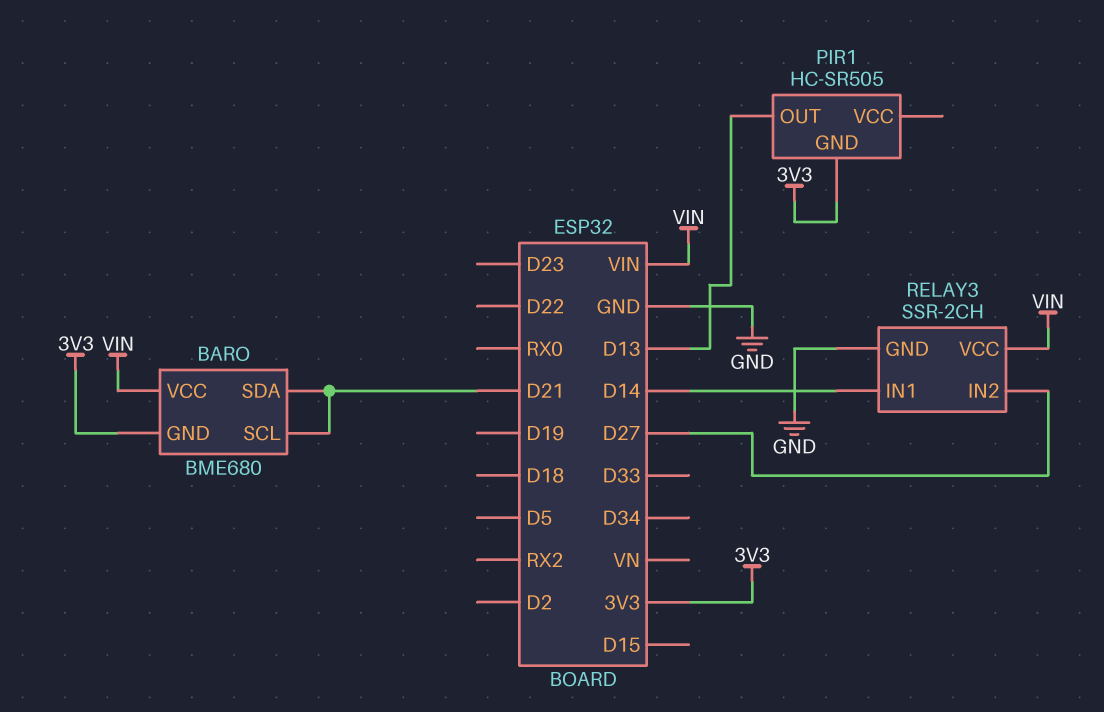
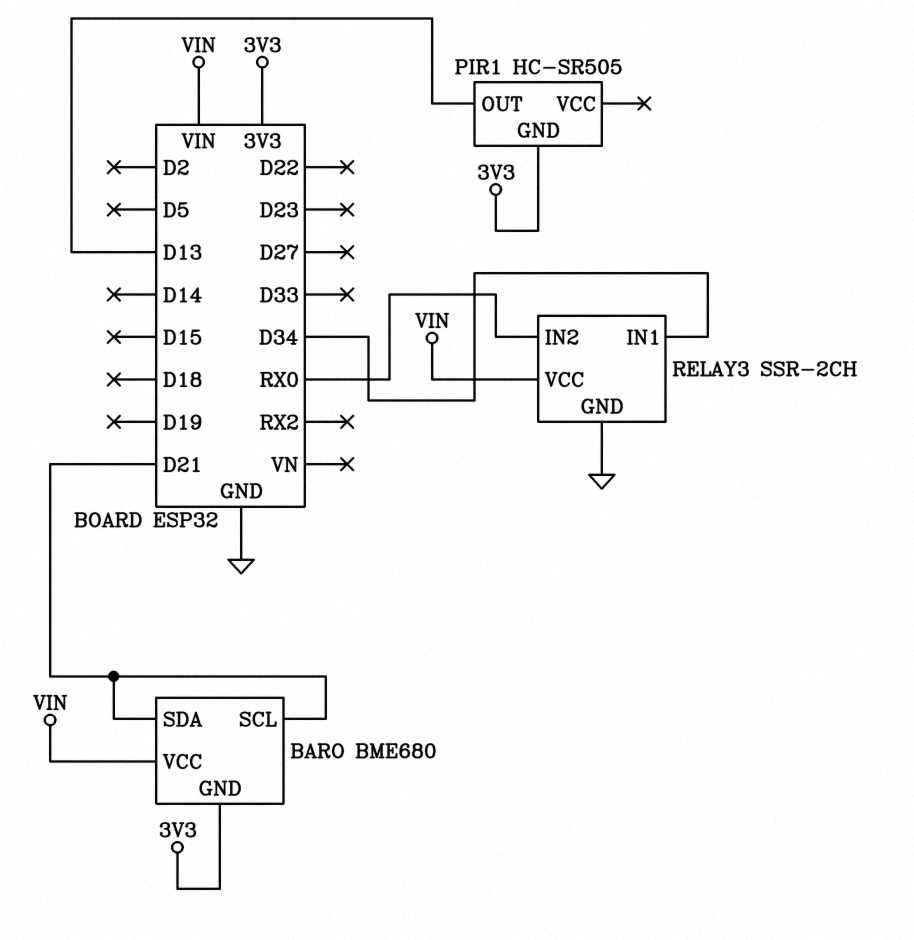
RELAY3 pin IN1: D14 -> D34
RELAY3 pin IN2: D27 -> RX0

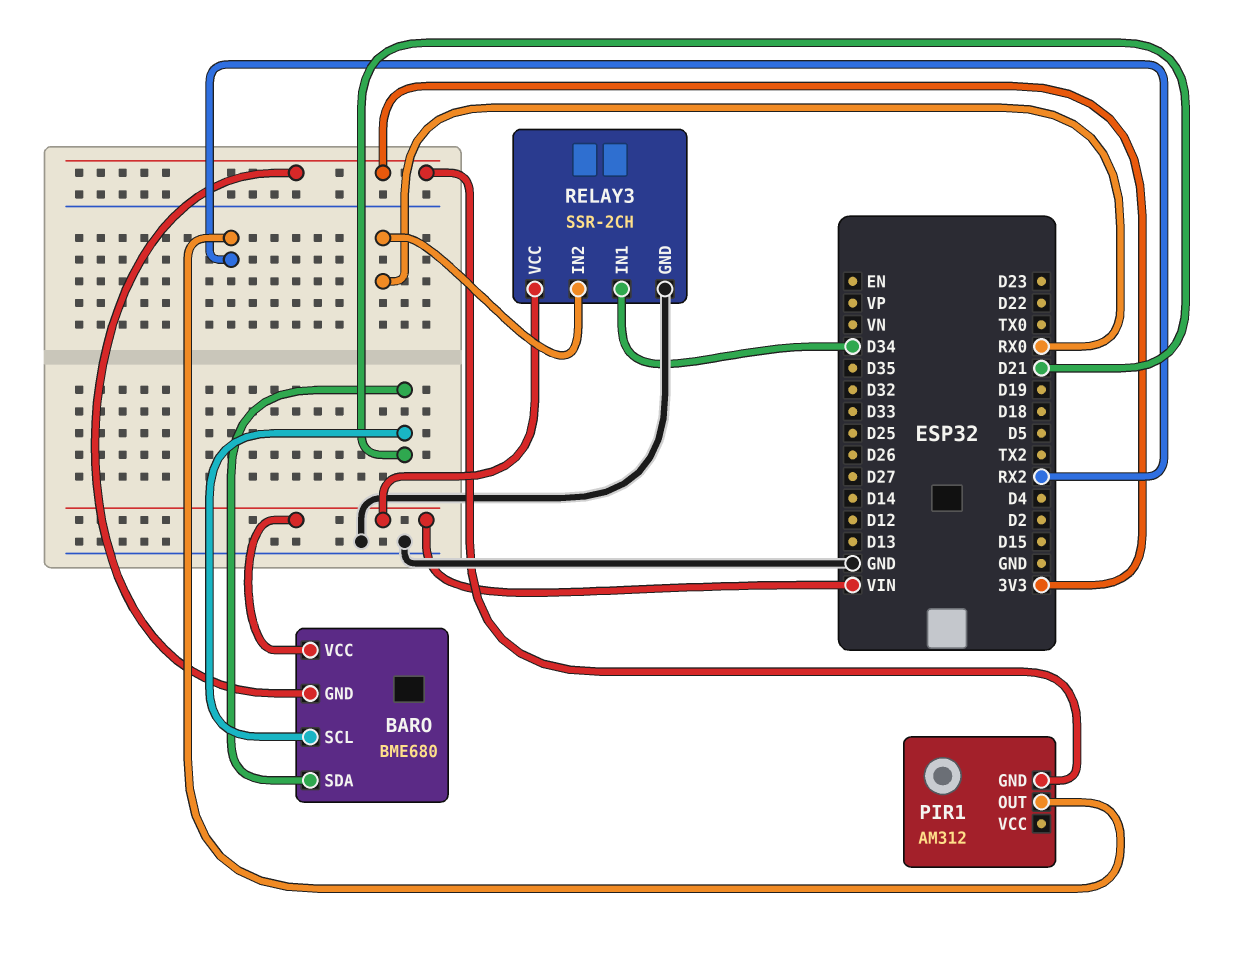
PIR1: HC-SR505 -> AM312
PIR1 pin OUT: D13 -> RX2

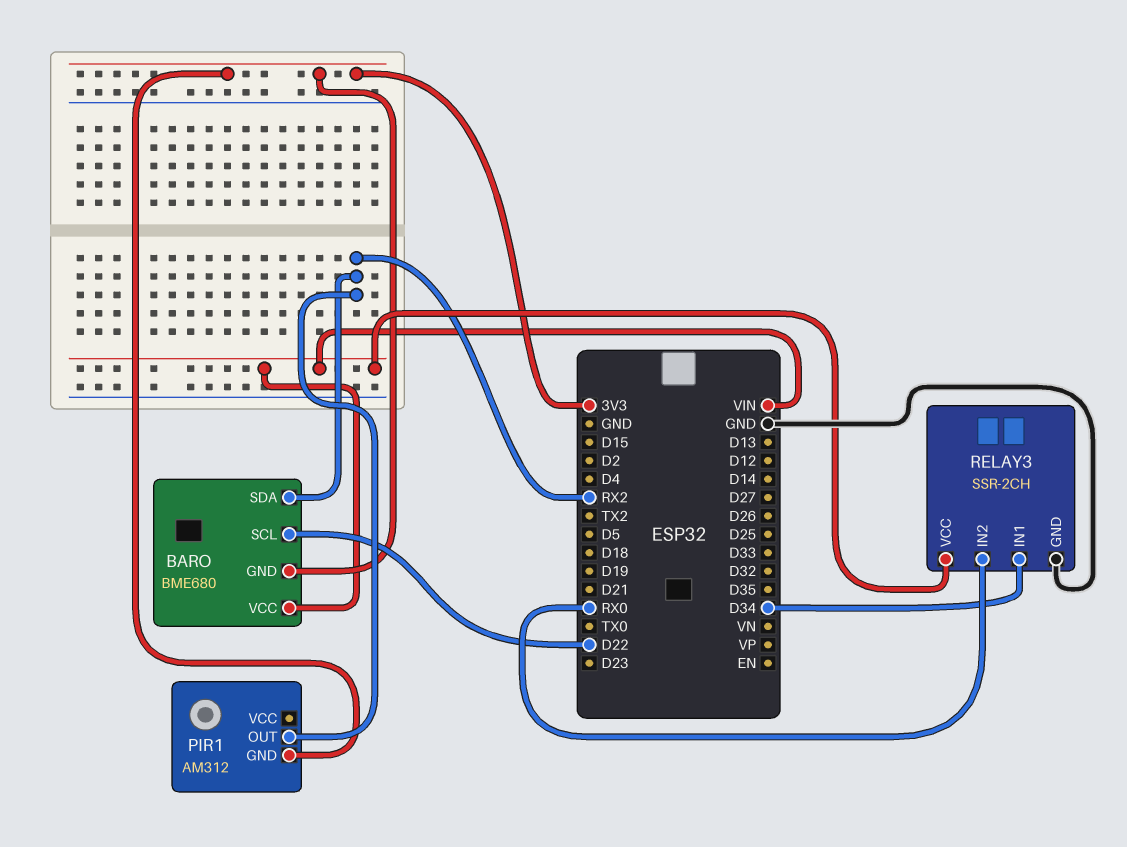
BARO pin SCL: D21 -> D22
BARO pin SDA: D21 -> RX2

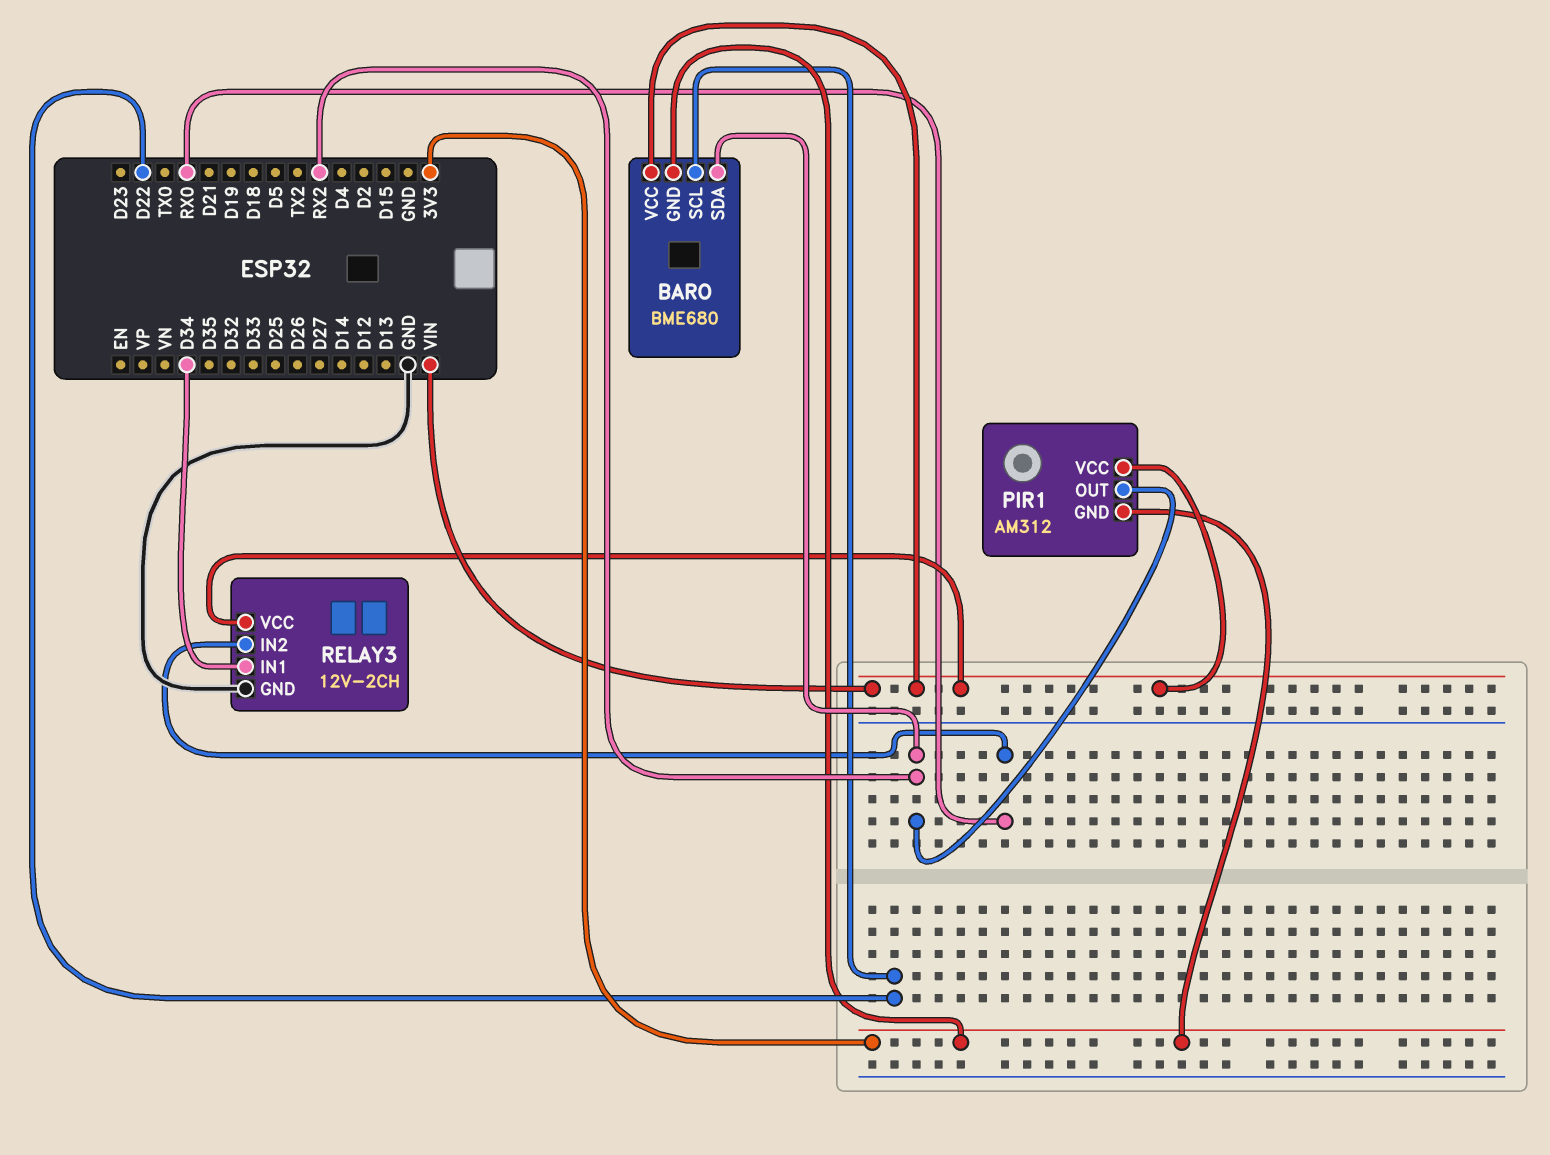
PIR1 pin VCC: none -> VIN
RELAY3: SSR-2CH -> 12V-2CH

